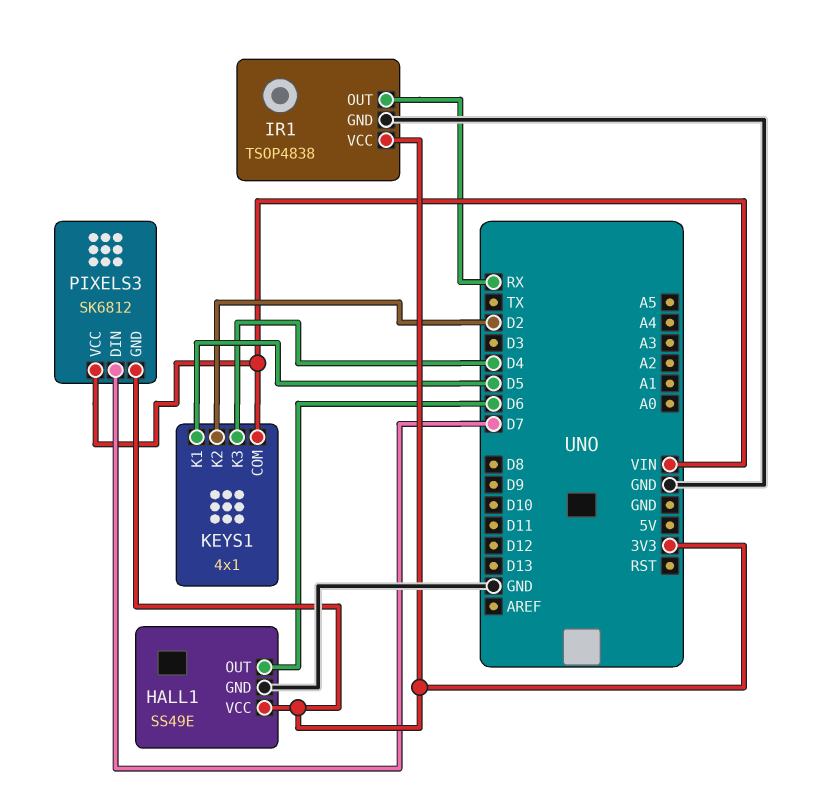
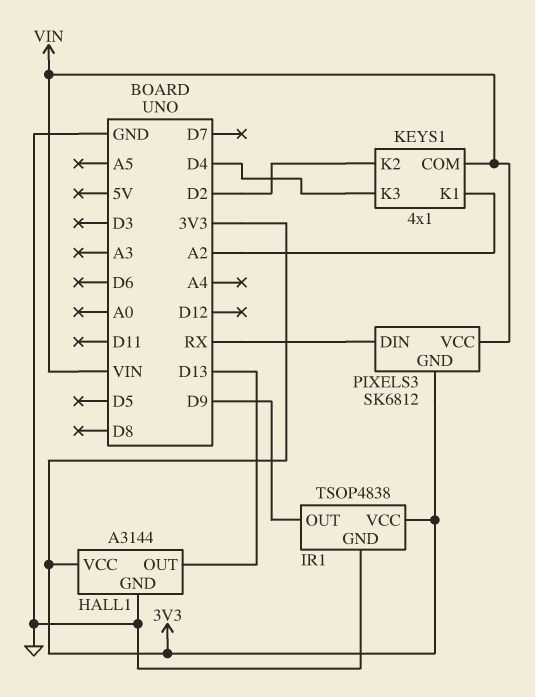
HALL1: SS49E -> A3144
HALL1 pin OUT: D6 -> D13
IR1 pin OUT: RX -> D9
KEYS1 pin K1: D5 -> A2
PIXELS3 pin DIN: D7 -> RX

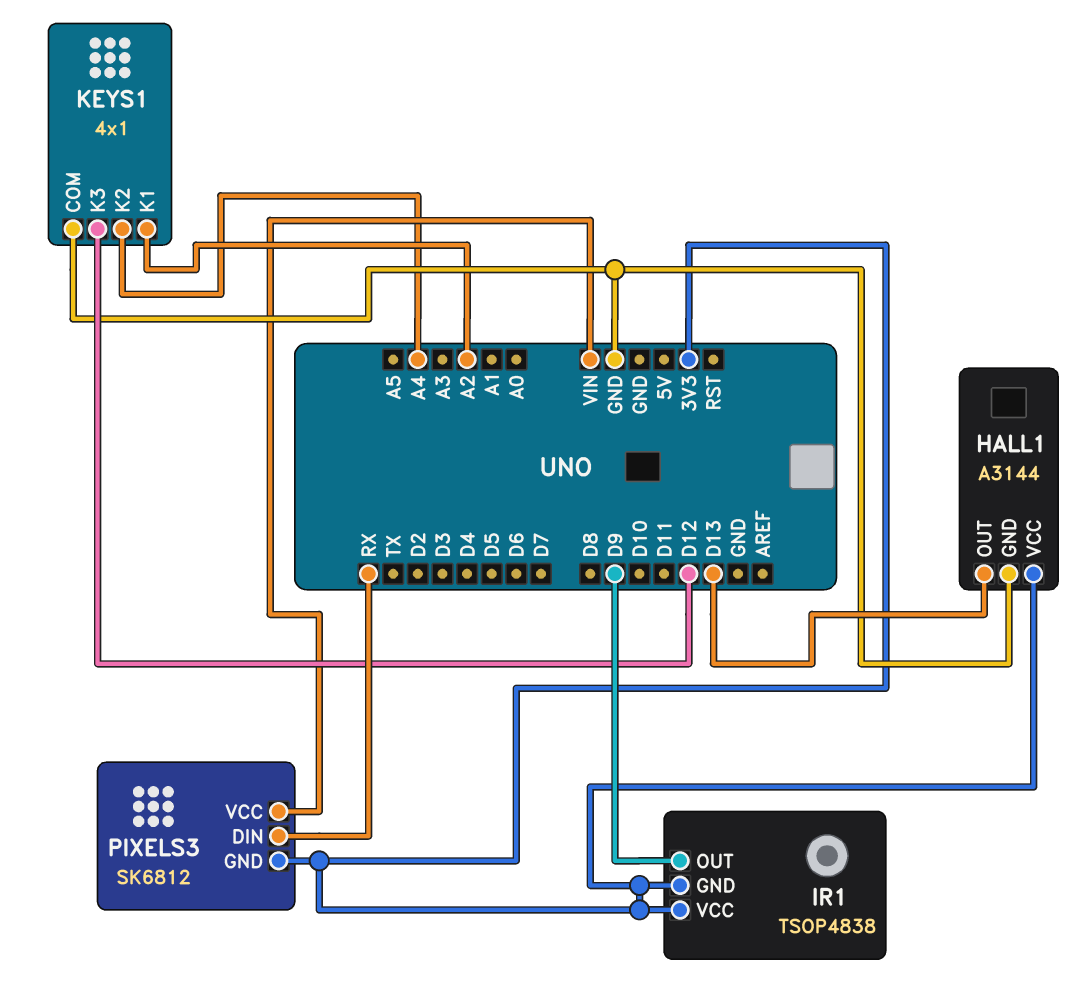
IR1 pin GND: GND -> 3V3
KEYS1 pin COM: VIN -> GND
KEYS1 pin K2: D2 -> A4
KEYS1 pin K3: D4 -> D12

